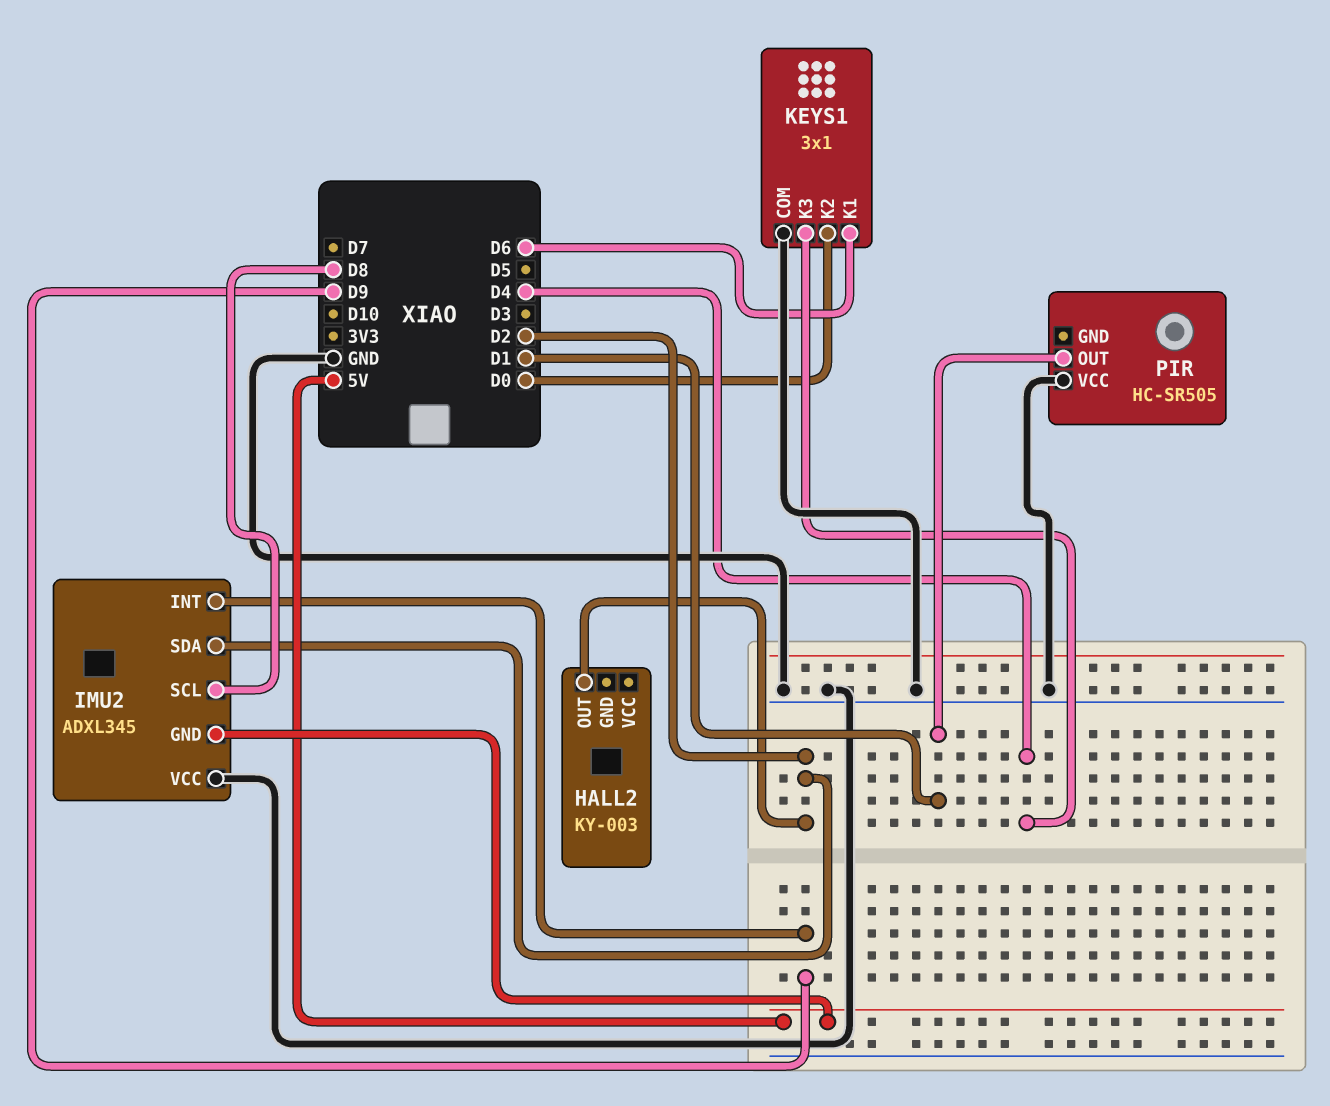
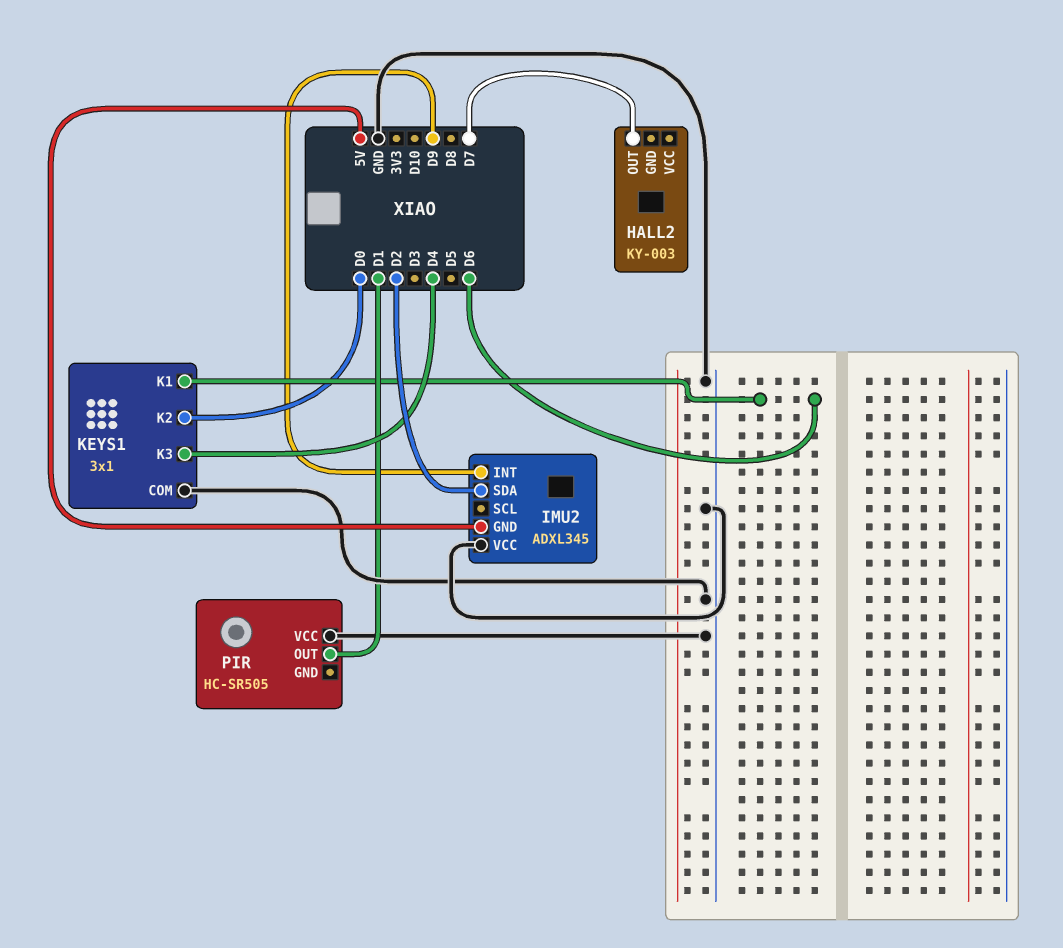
HALL2 pin OUT: D2 -> D7
IMU2 pin SCL: D8 -> none

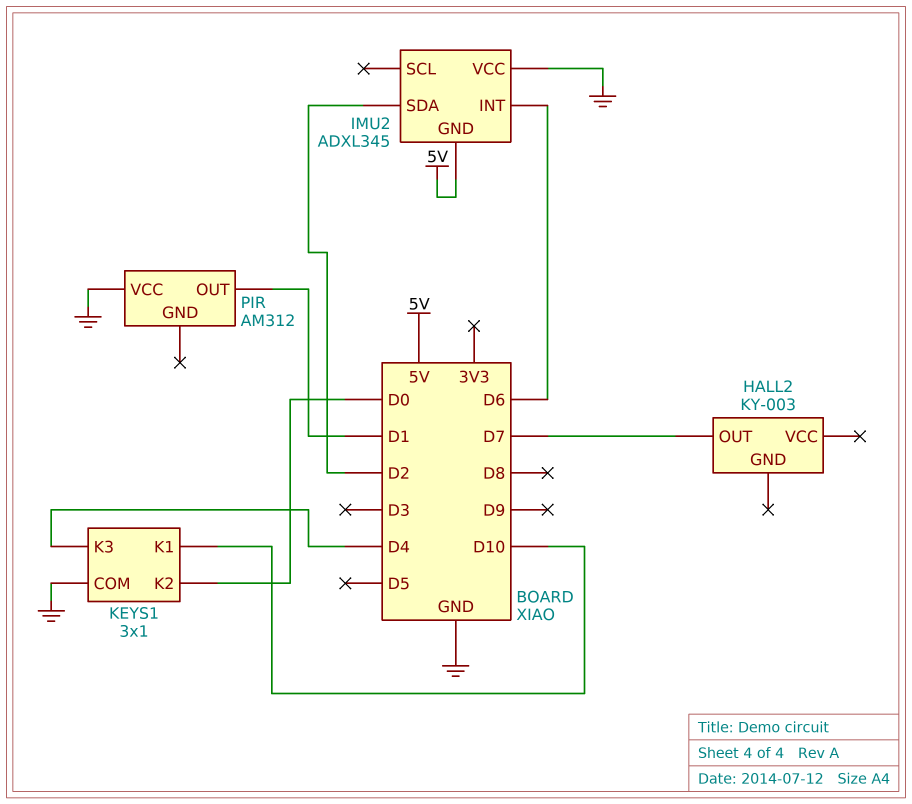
IMU2 pin INT: D9 -> D6
KEYS1 pin K1: D6 -> D10
PIR: HC-SR505 -> AM312

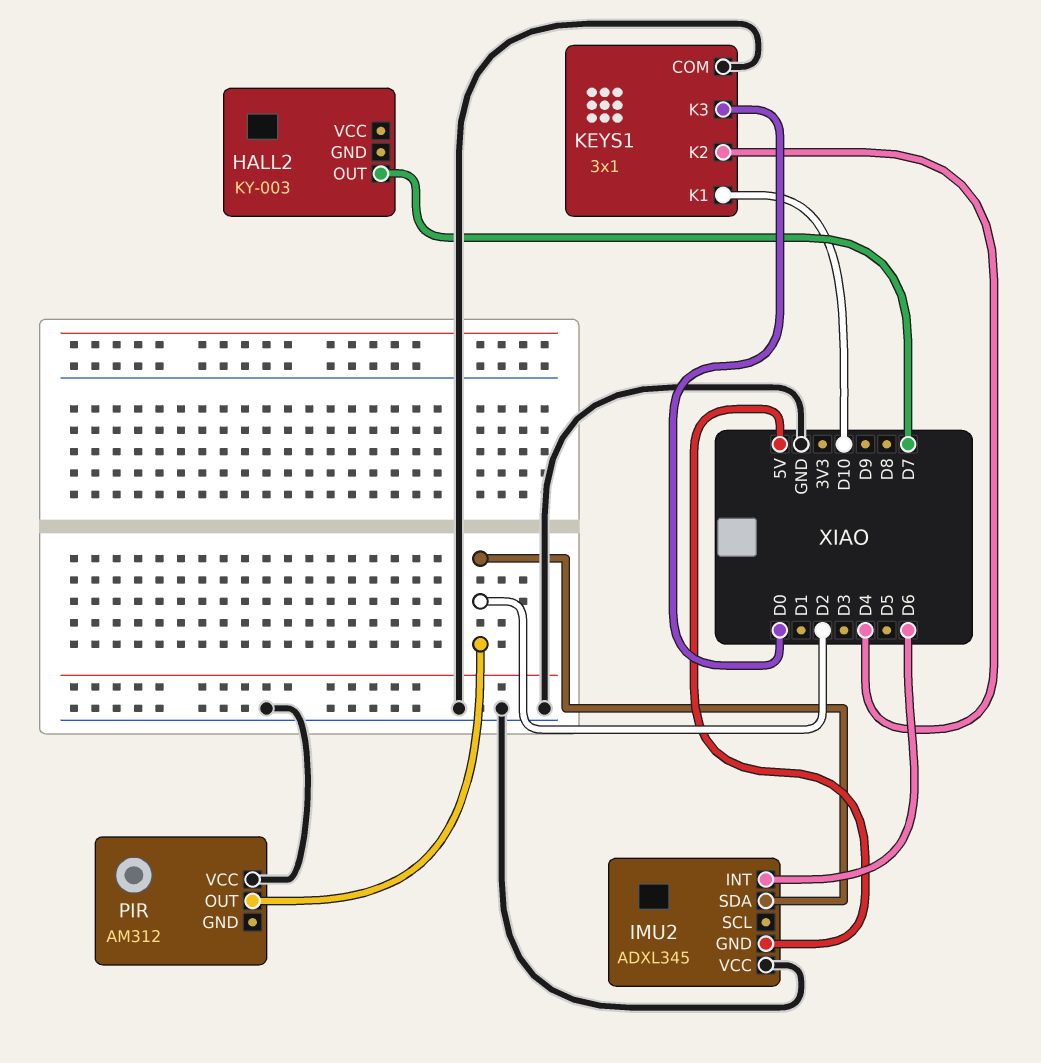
KEYS1 pin K2: D0 -> D4
KEYS1 pin K3: D4 -> D0
PIR pin OUT: D1 -> D2

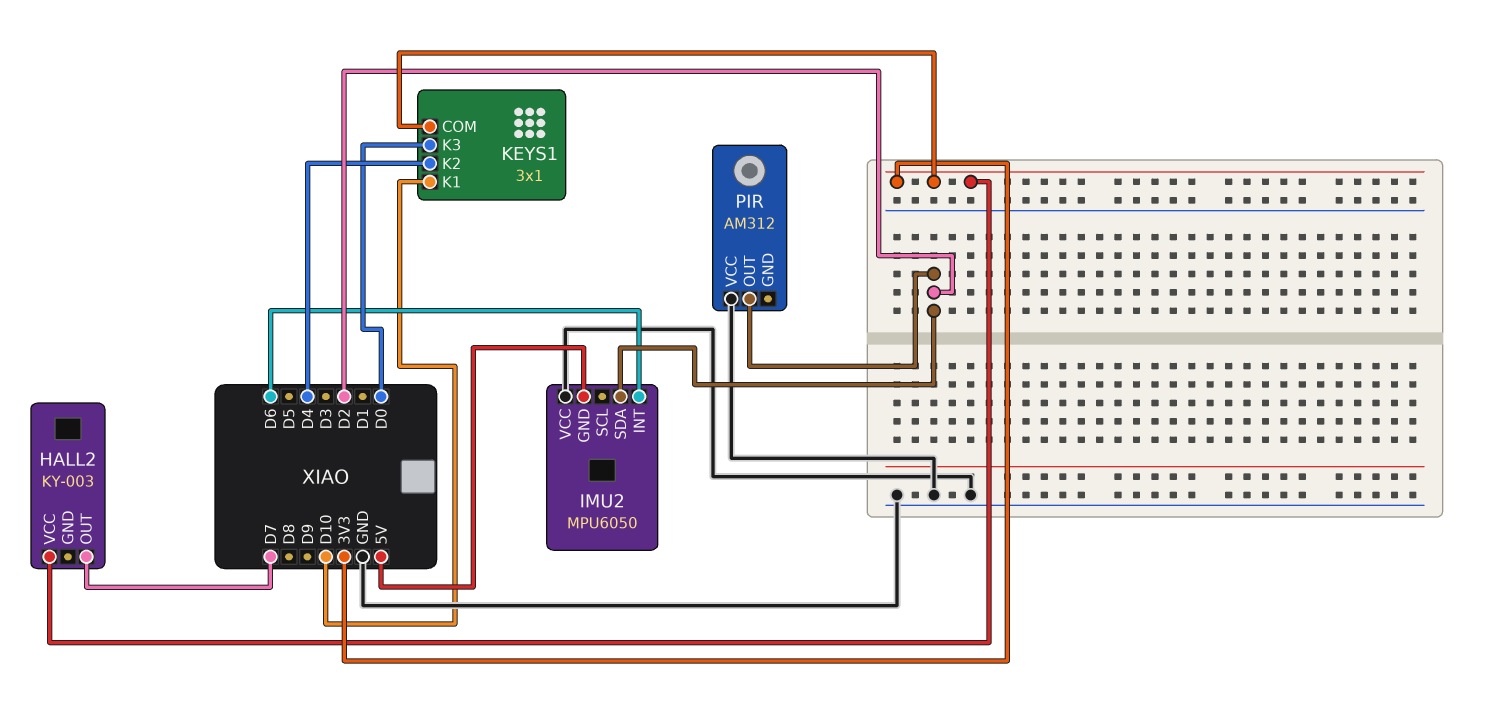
HALL2 pin VCC: none -> 3V3
IMU2: ADXL345 -> MPU6050
KEYS1 pin COM: GND -> 3V3

